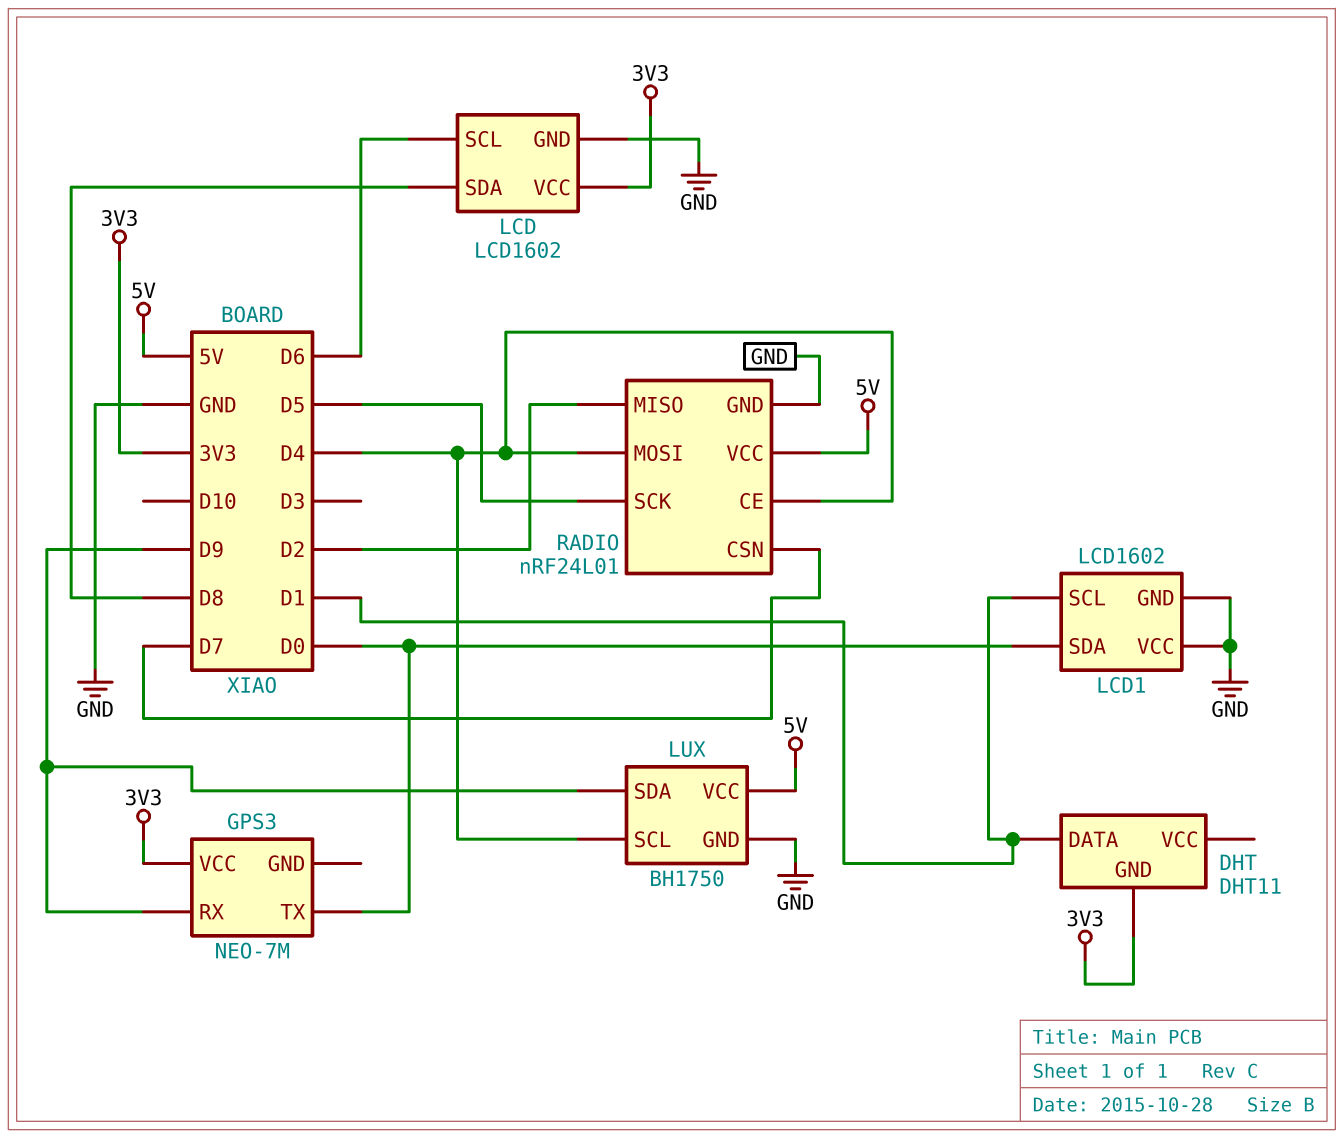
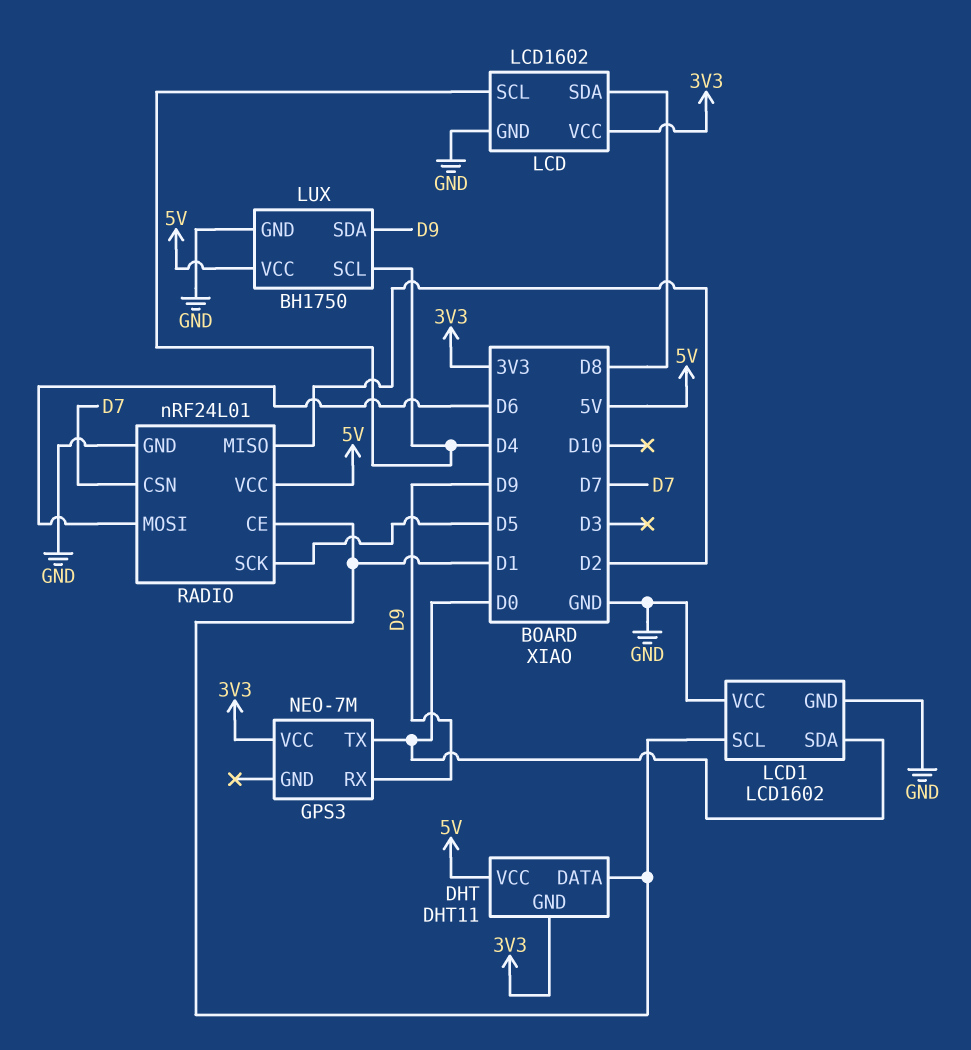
DHT pin VCC: none -> 5V
LCD pin SCL: D6 -> D4
RADIO pin CE: D4 -> D1
RADIO pin MOSI: D4 -> D6

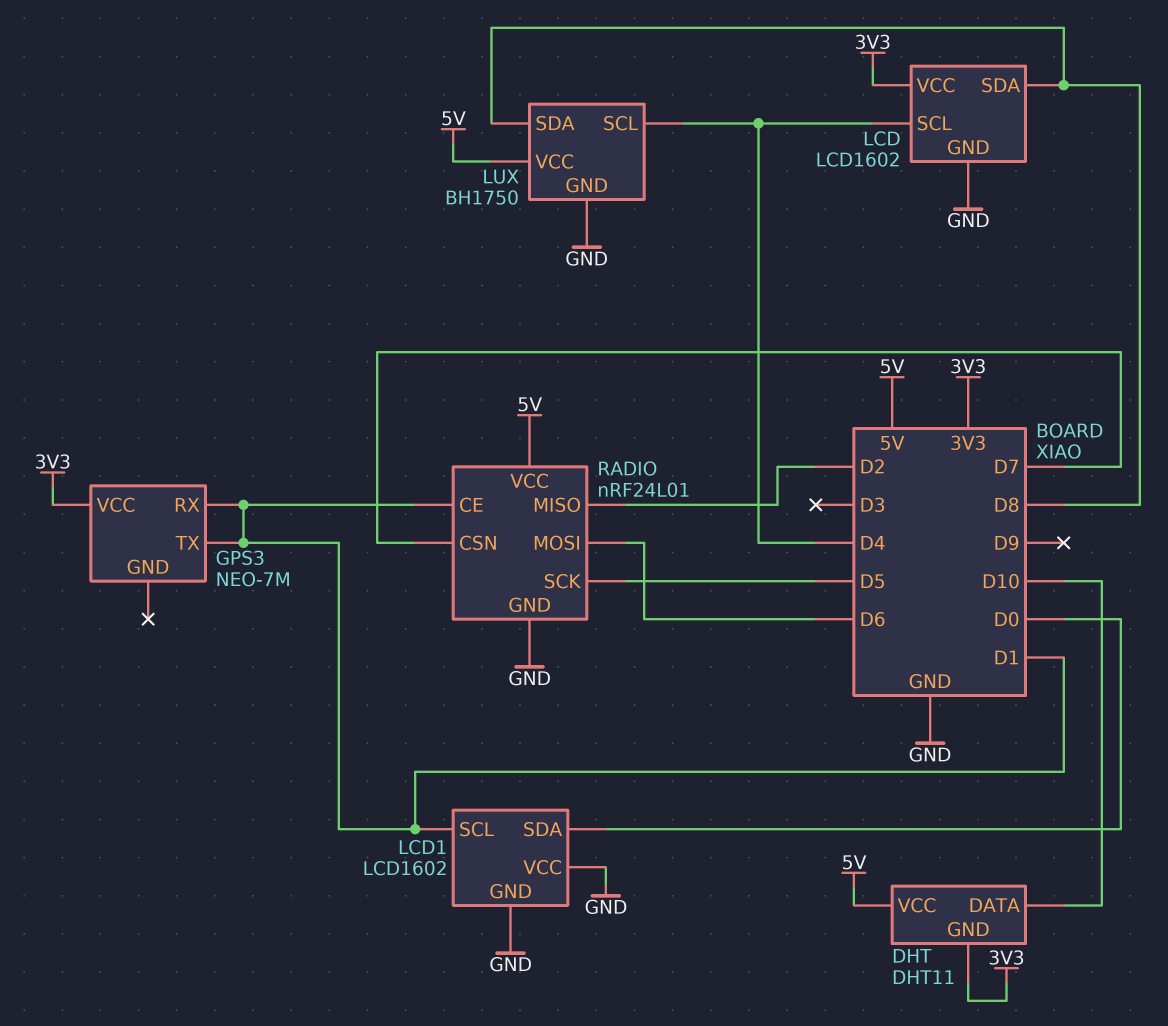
DHT pin DATA: D1 -> D10
GPS3 pin RX: D9 -> D1
GPS3 pin TX: D0 -> D1
LUX pin SDA: D9 -> D8

